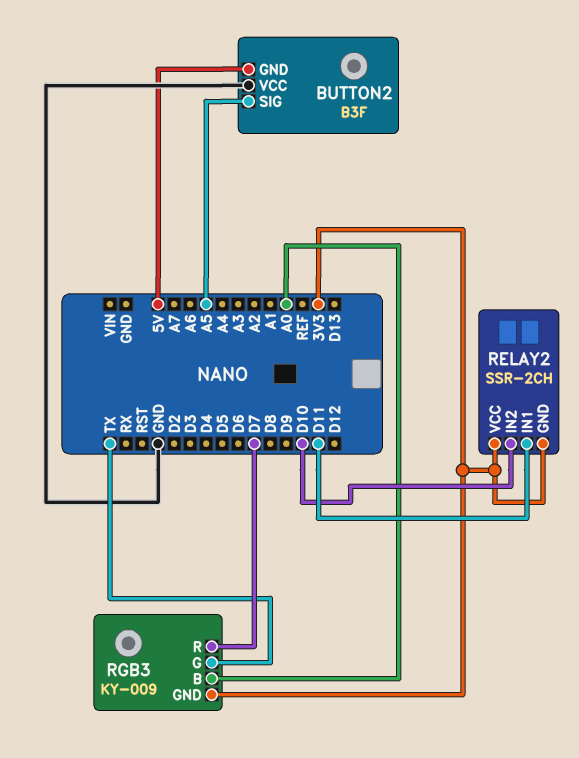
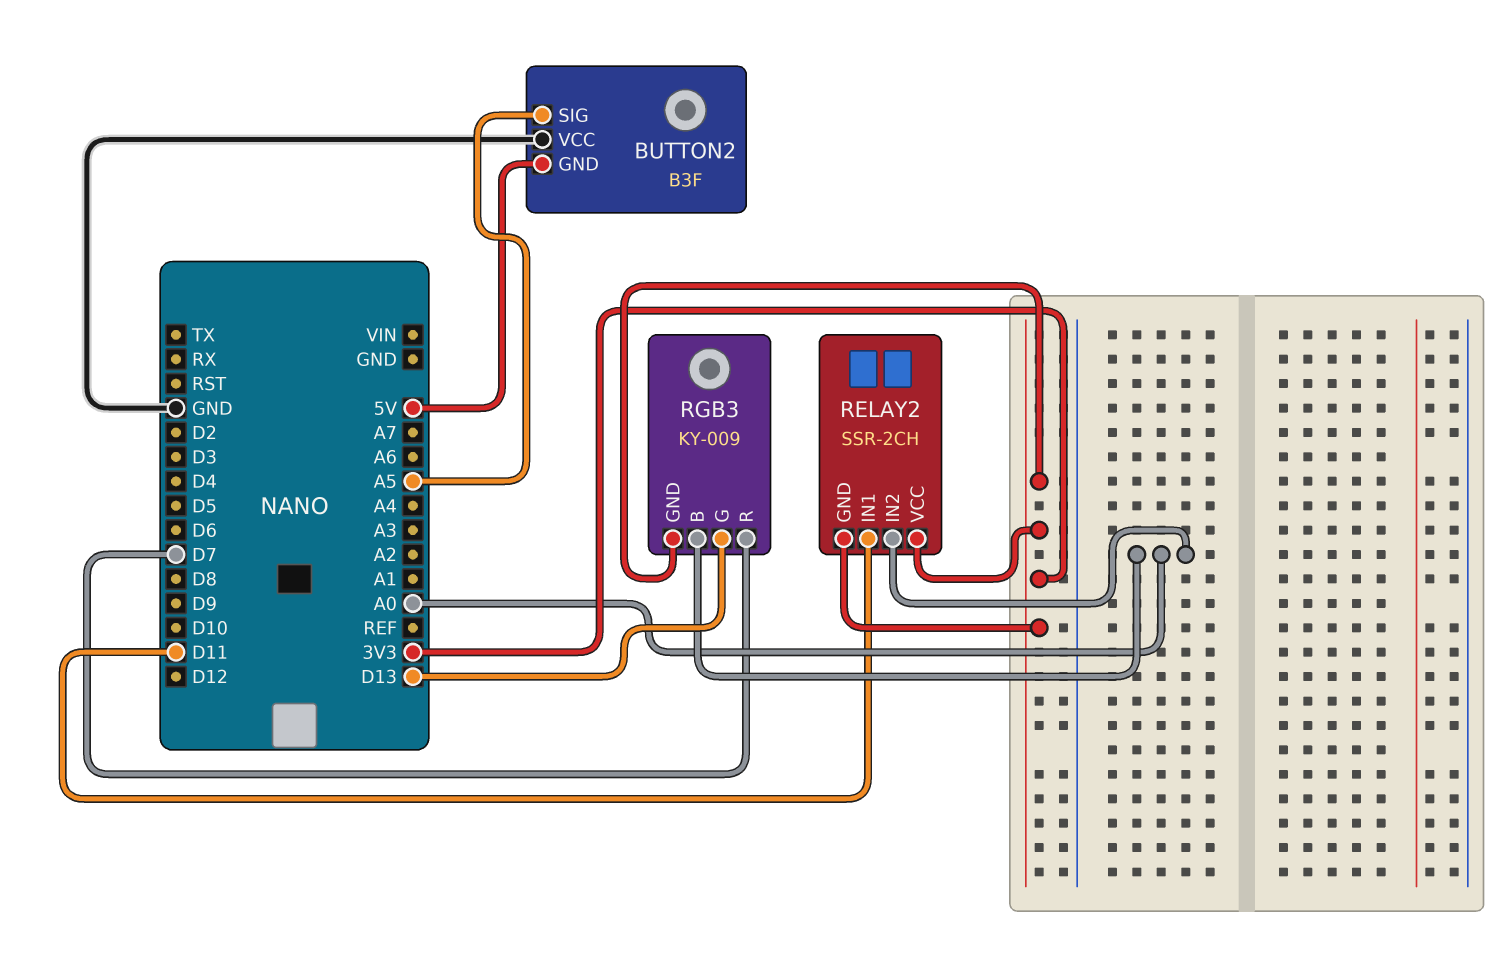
RELAY2 pin IN2: D10 -> A0
RGB3 pin G: TX -> D13

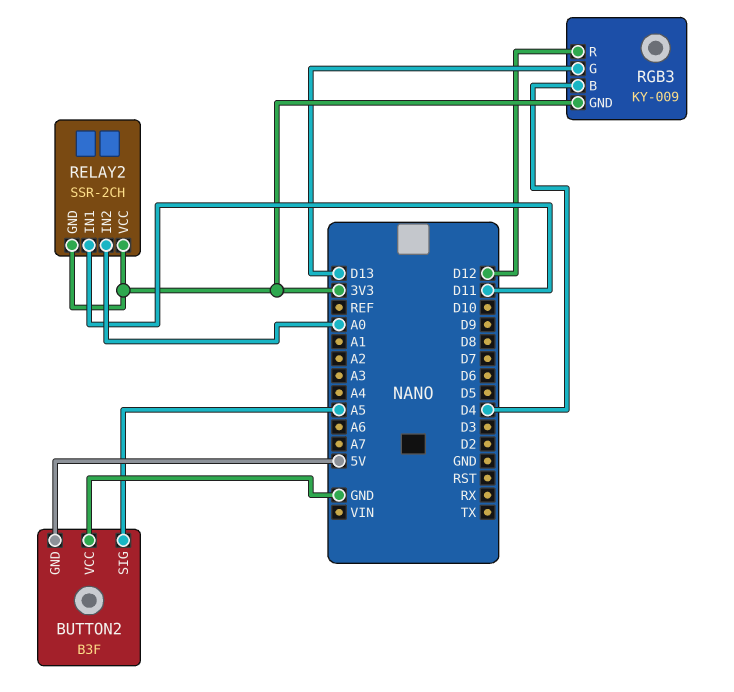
RGB3 pin B: A0 -> D4
RGB3 pin R: D7 -> D12

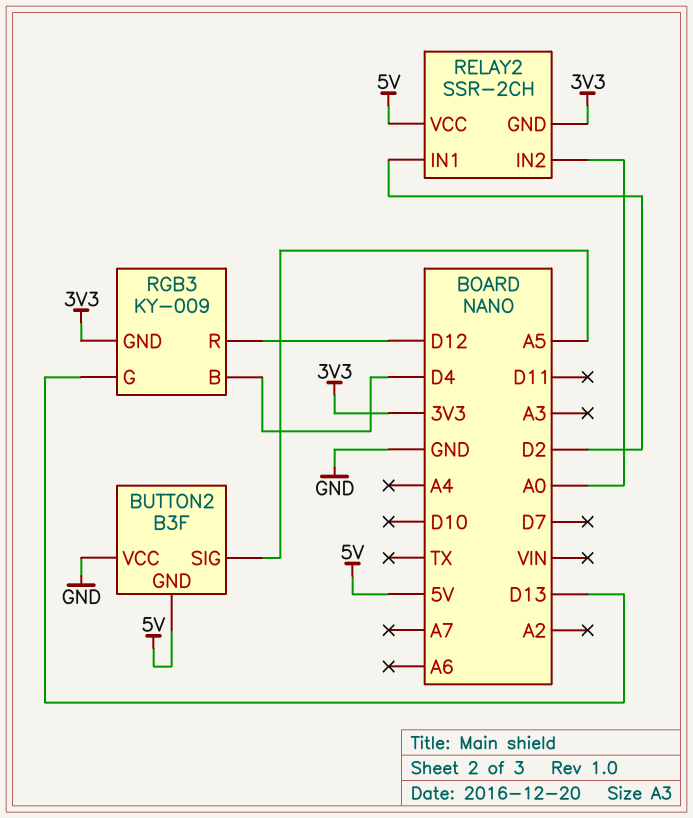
RELAY2 pin IN1: D11 -> D2
RELAY2 pin VCC: 3V3 -> 5V

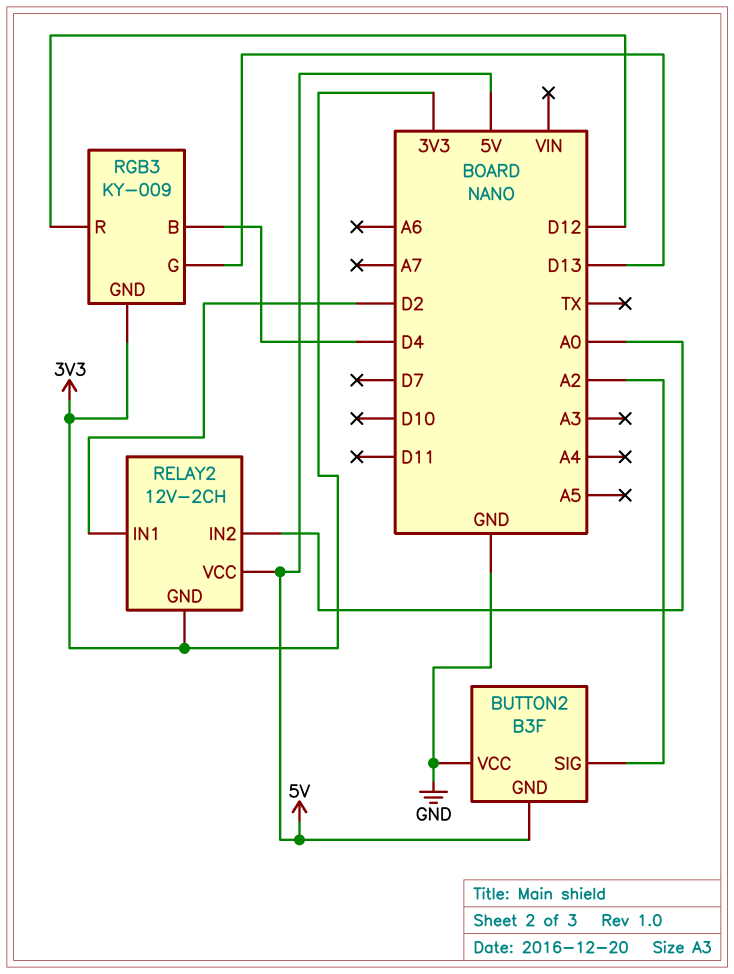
BUTTON2 pin SIG: A5 -> A2
RELAY2: SSR-2CH -> 12V-2CH

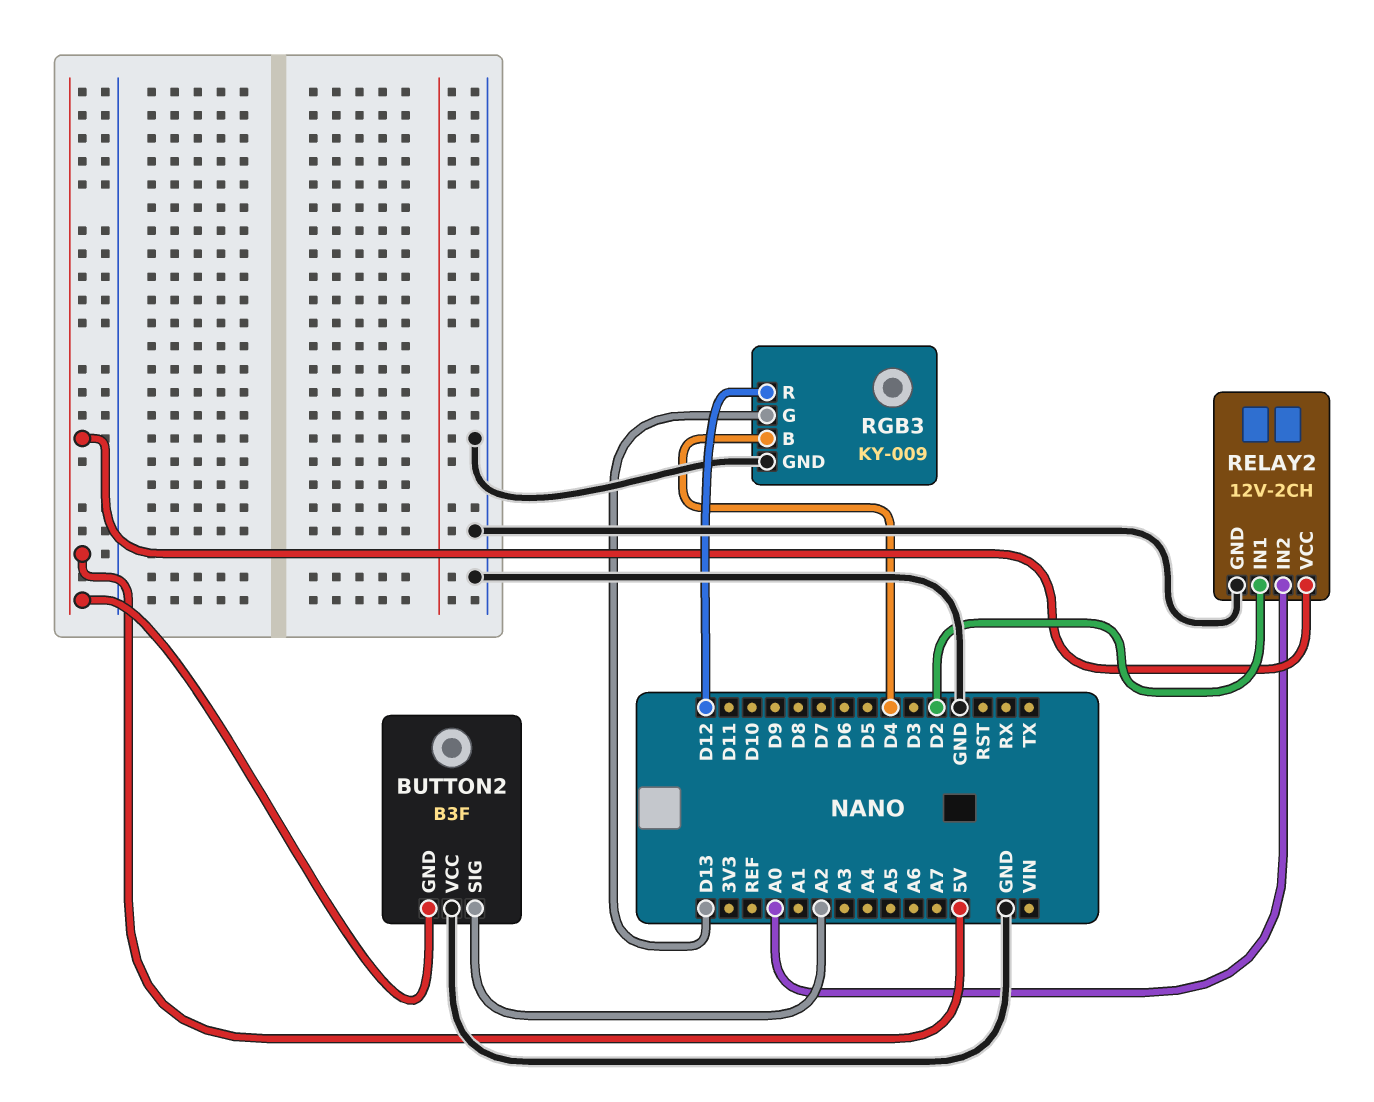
RELAY2 pin GND: 3V3 -> GND
RGB3 pin GND: 3V3 -> GND

